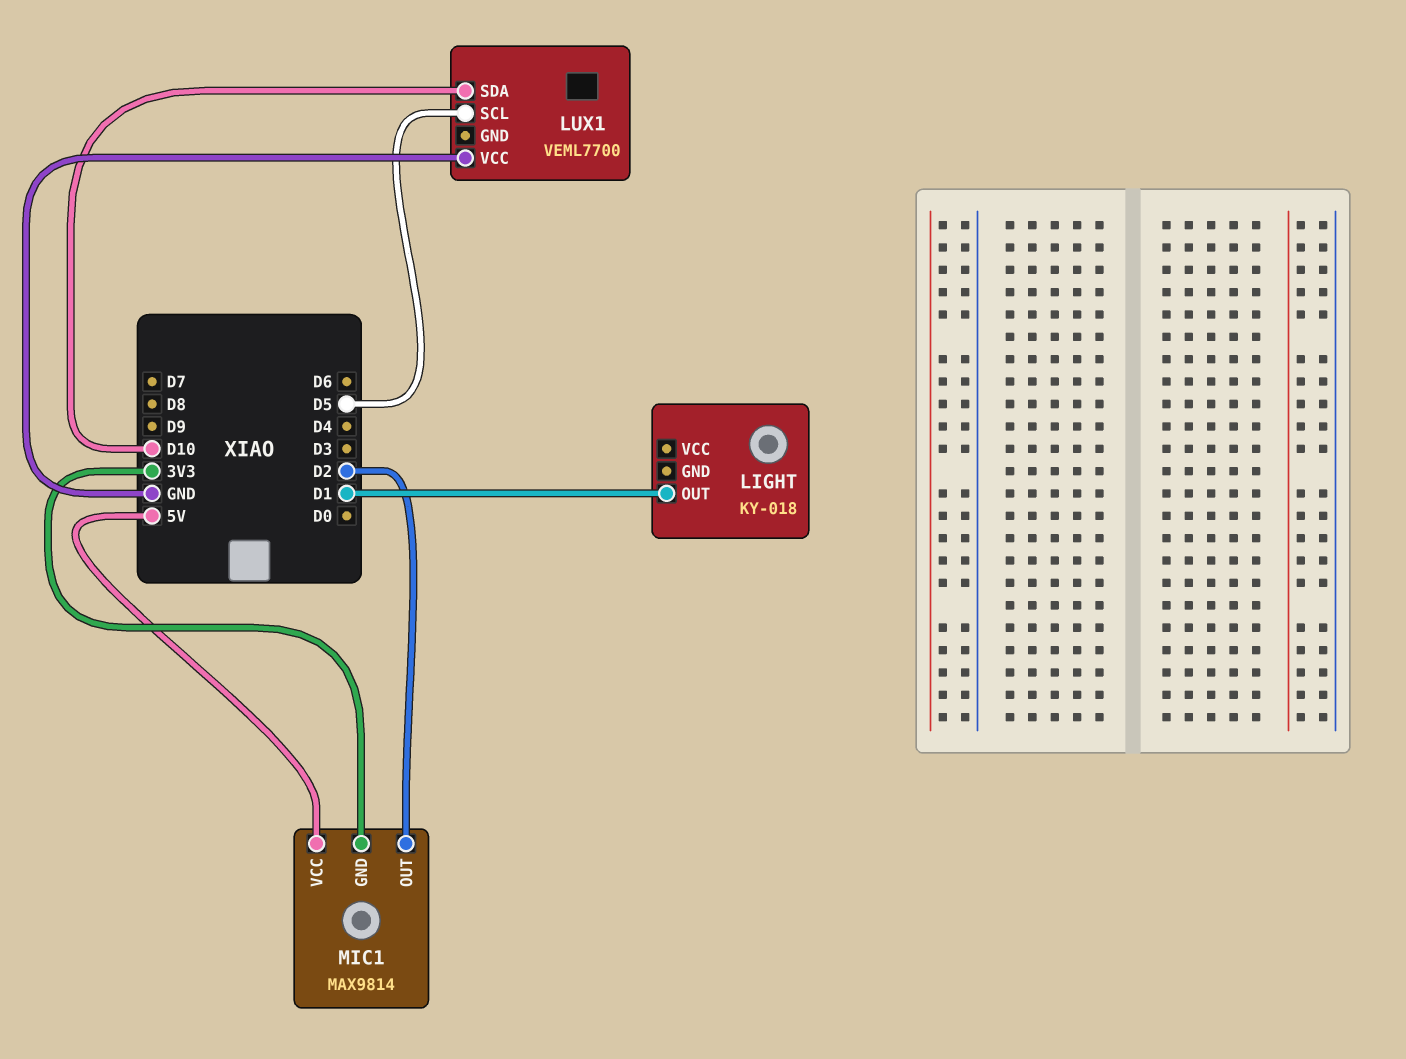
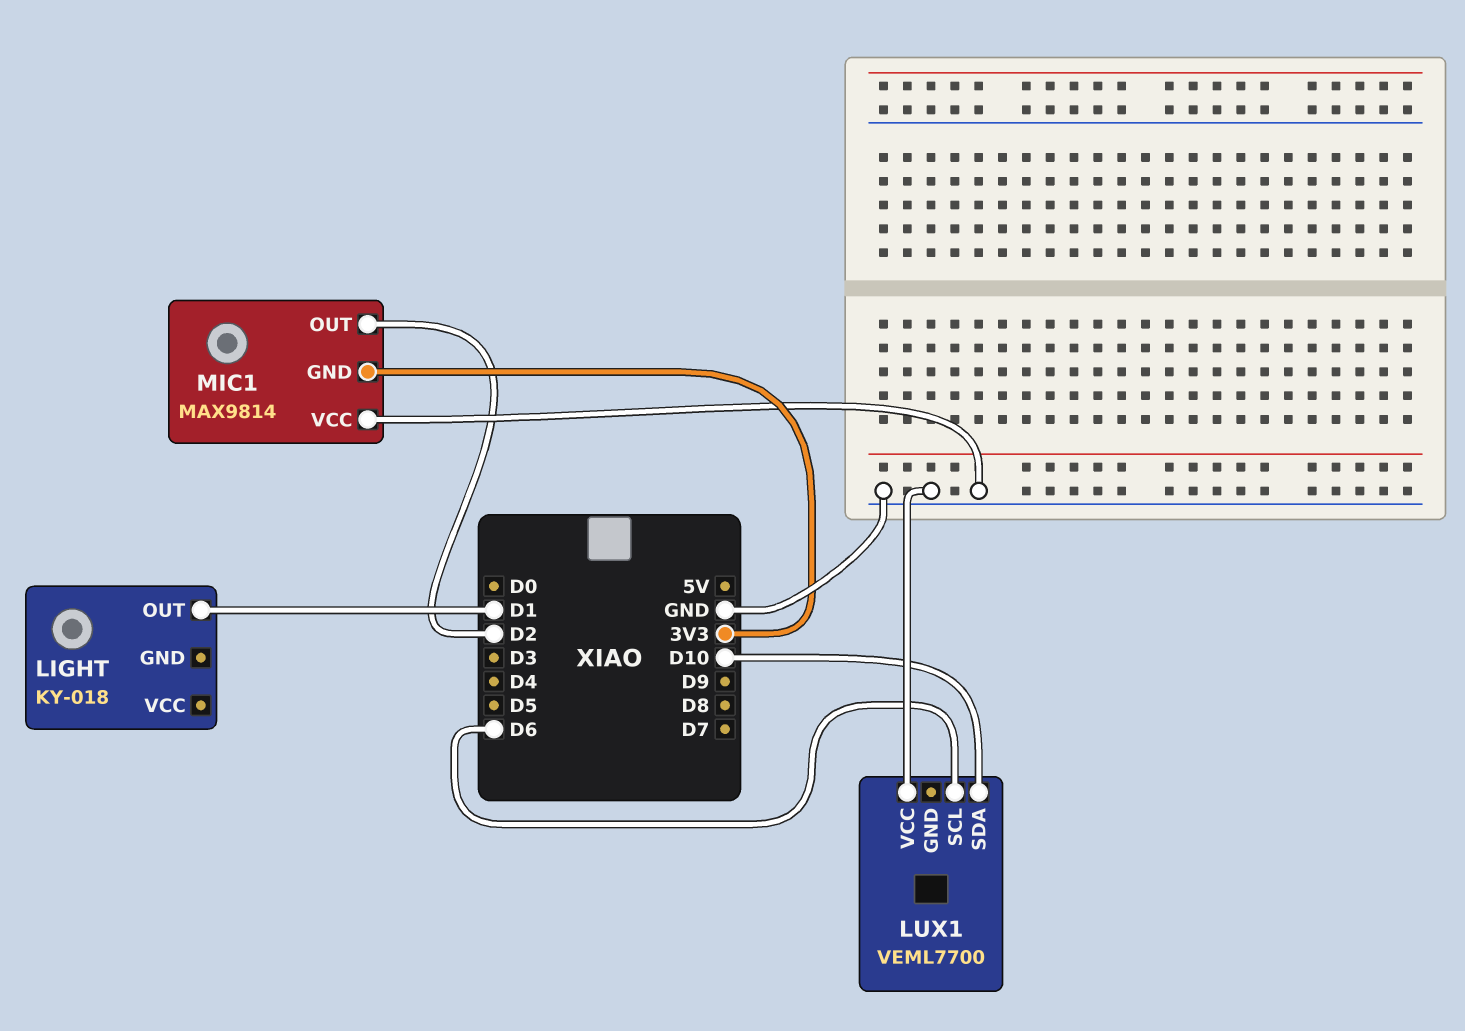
LUX1 pin SCL: D5 -> D6
MIC1 pin VCC: 5V -> GND

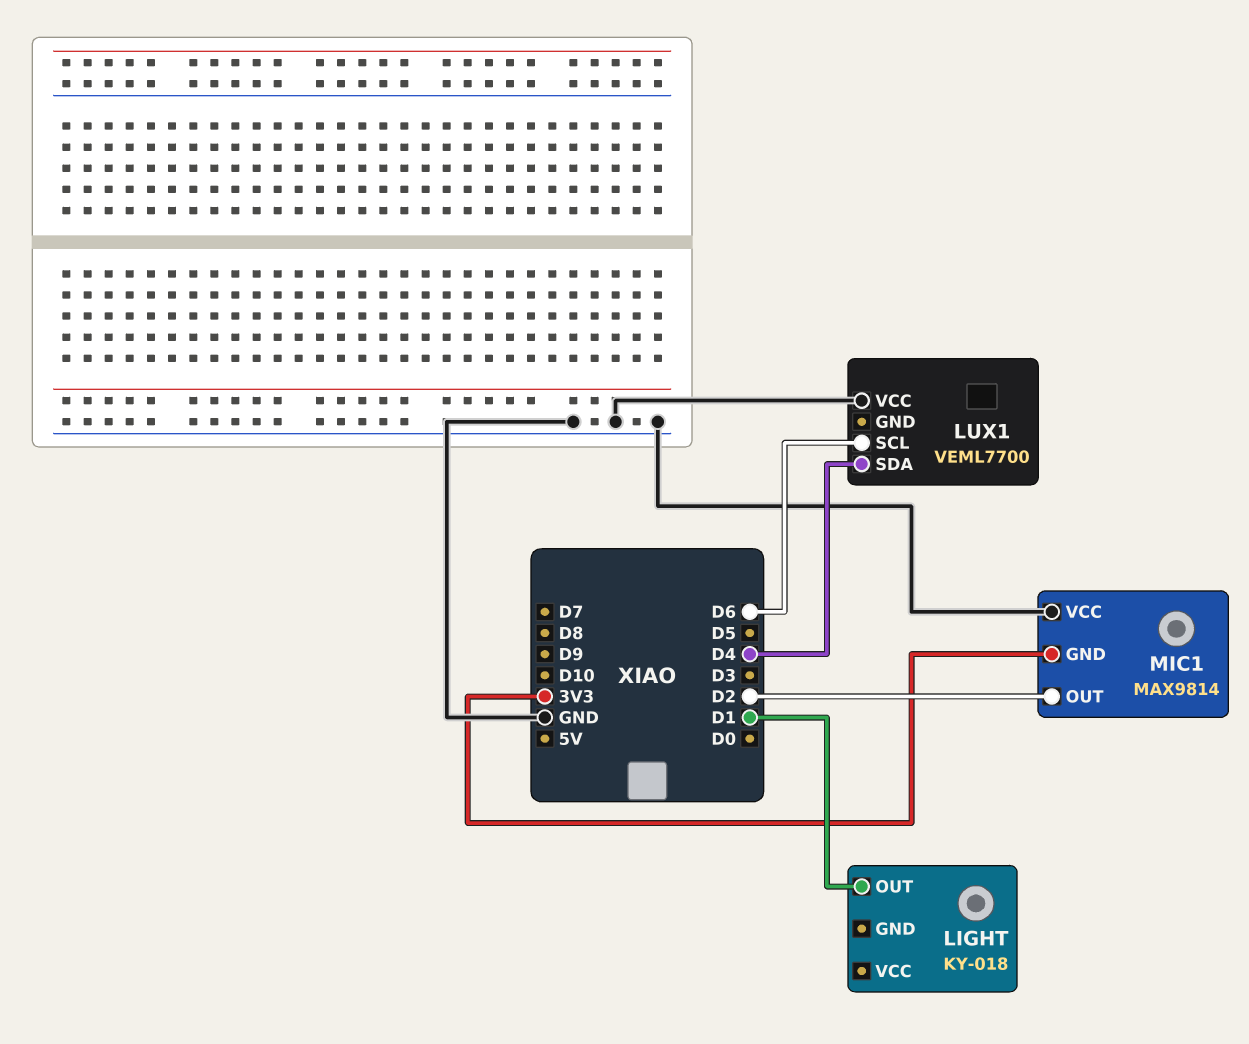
LUX1 pin SDA: D10 -> D4

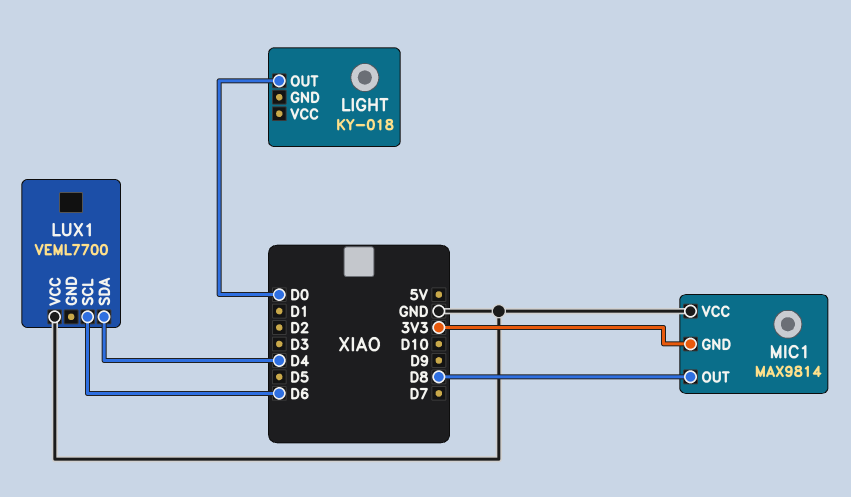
LIGHT pin OUT: D1 -> D0
MIC1 pin OUT: D2 -> D8

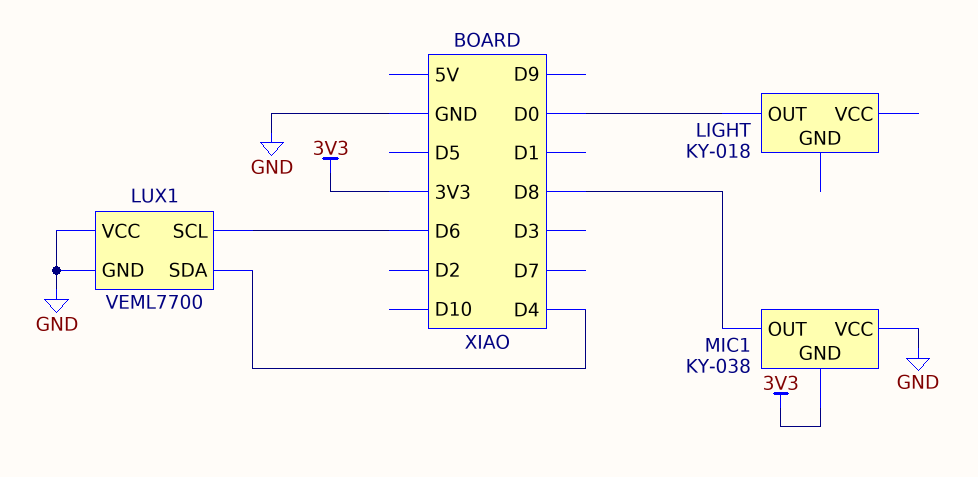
LUX1 pin GND: none -> GND
MIC1: MAX9814 -> KY-038

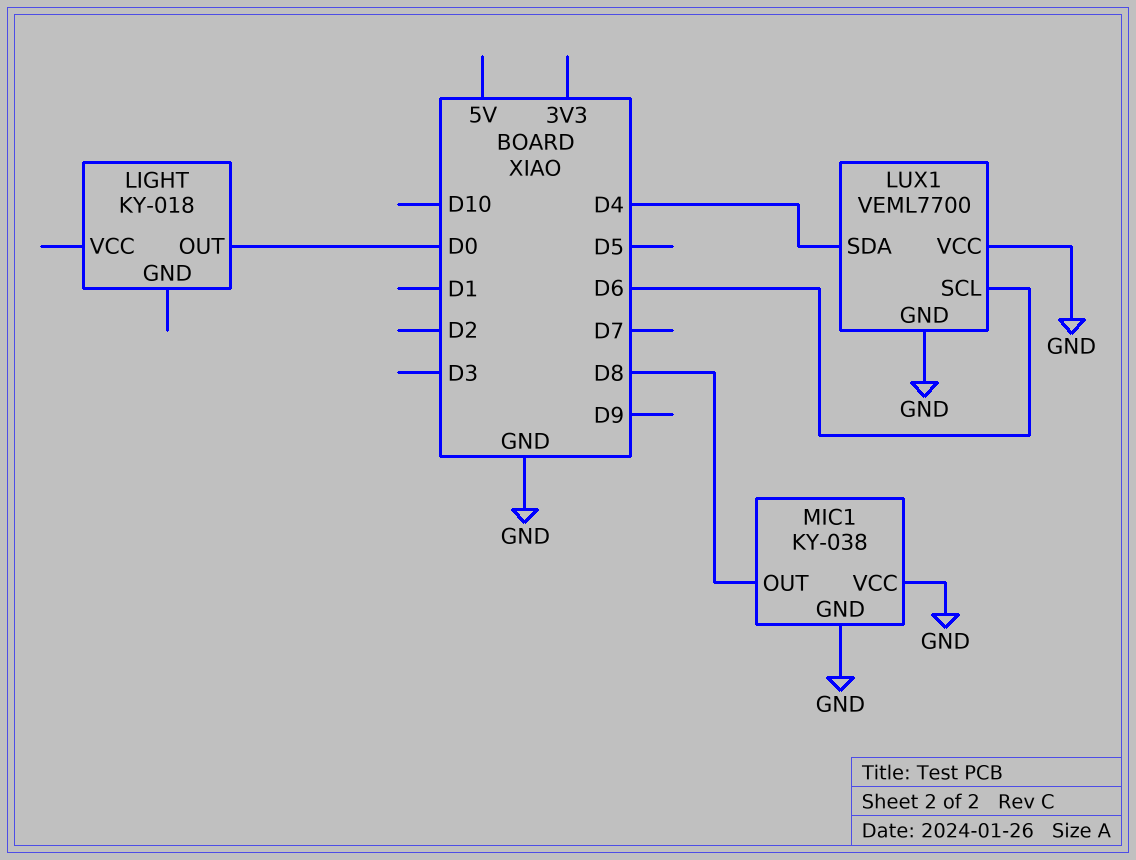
MIC1 pin GND: 3V3 -> GND

